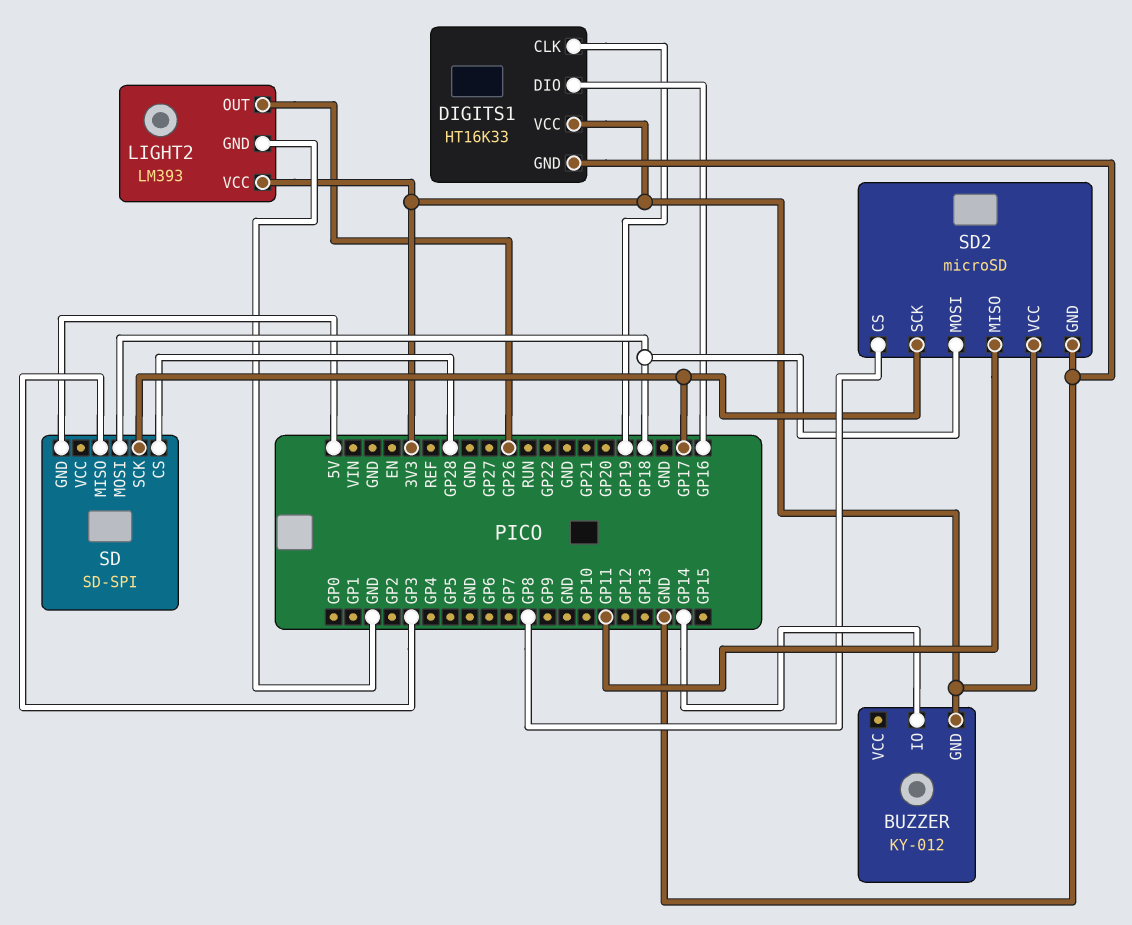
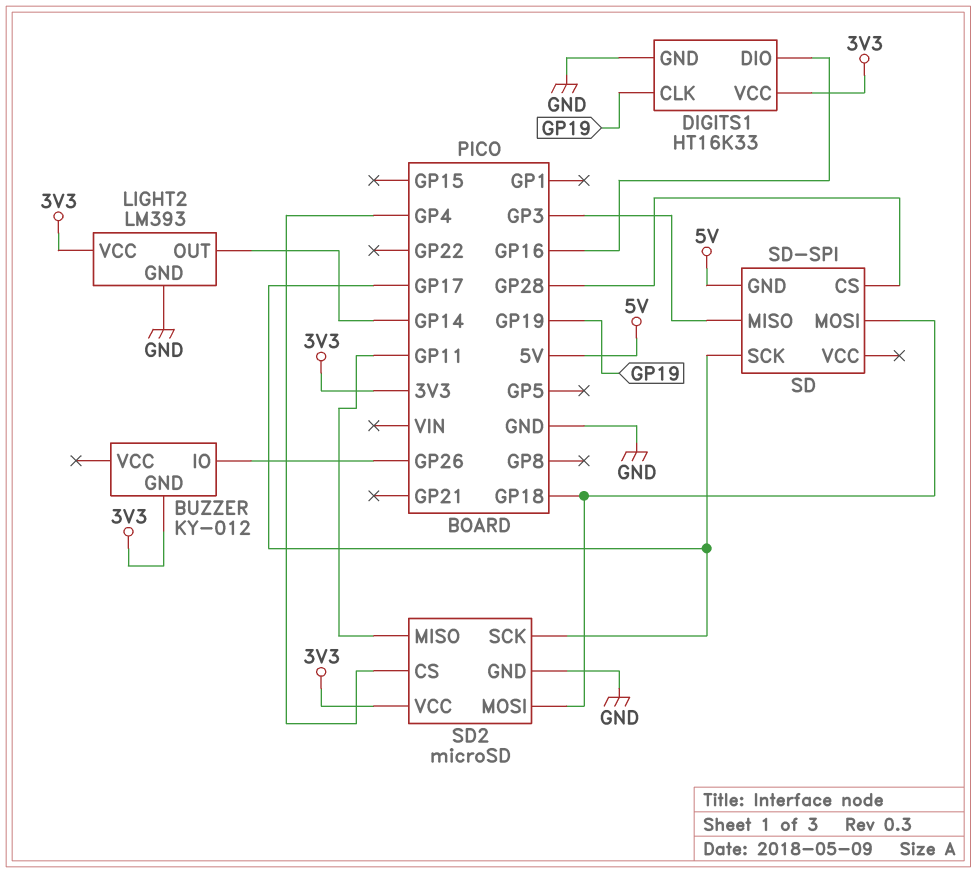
BUZZER pin IO: GP14 -> GP26
LIGHT2 pin OUT: GP26 -> GP14
SD2 pin CS: GP8 -> GP4

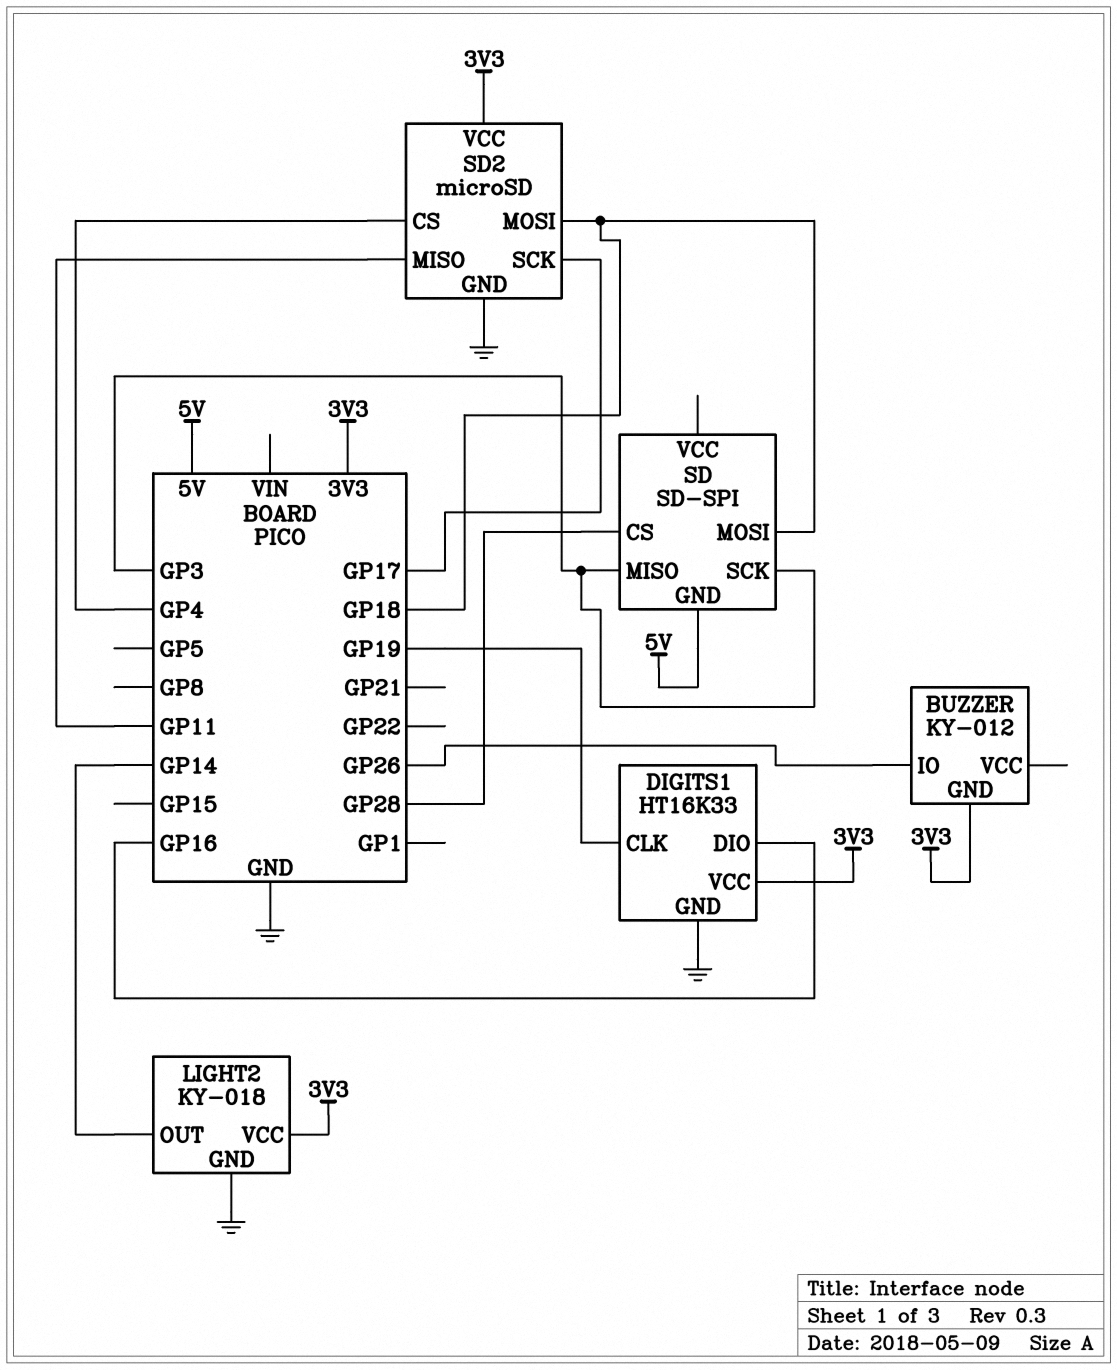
LIGHT2: LM393 -> KY-018
SD pin SCK: GP17 -> GP3

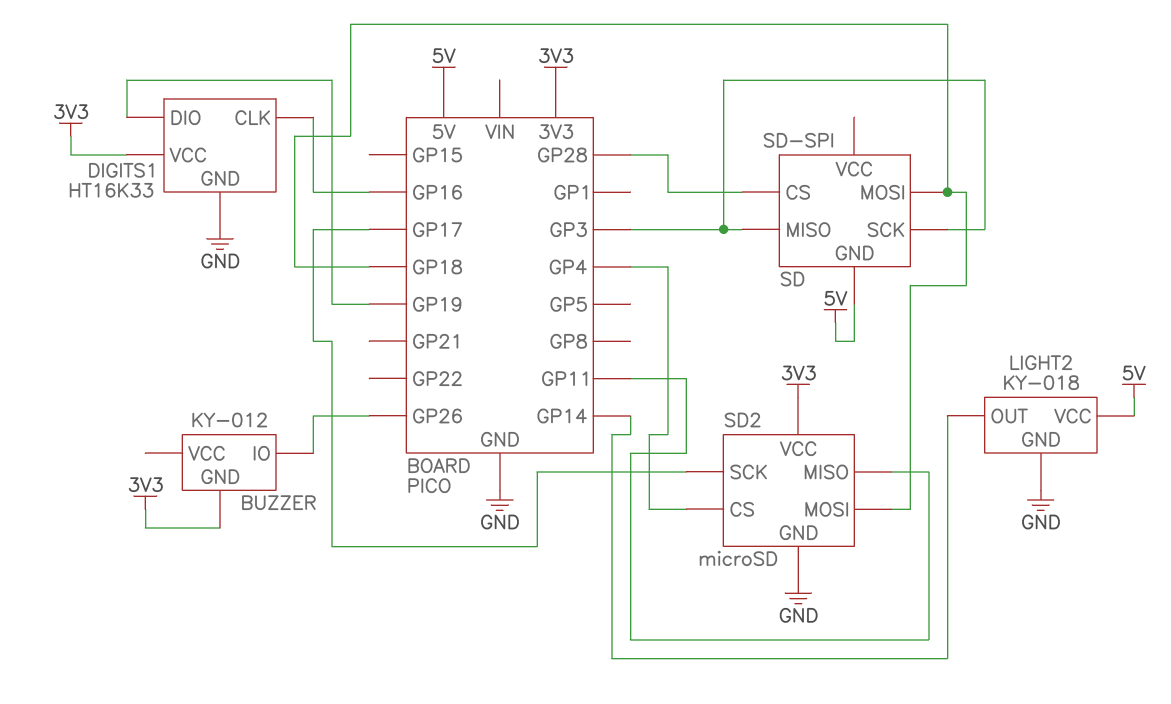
DIGITS1 pin CLK: GP19 -> GP16
DIGITS1 pin DIO: GP16 -> GP19
LIGHT2 pin VCC: 3V3 -> 5V

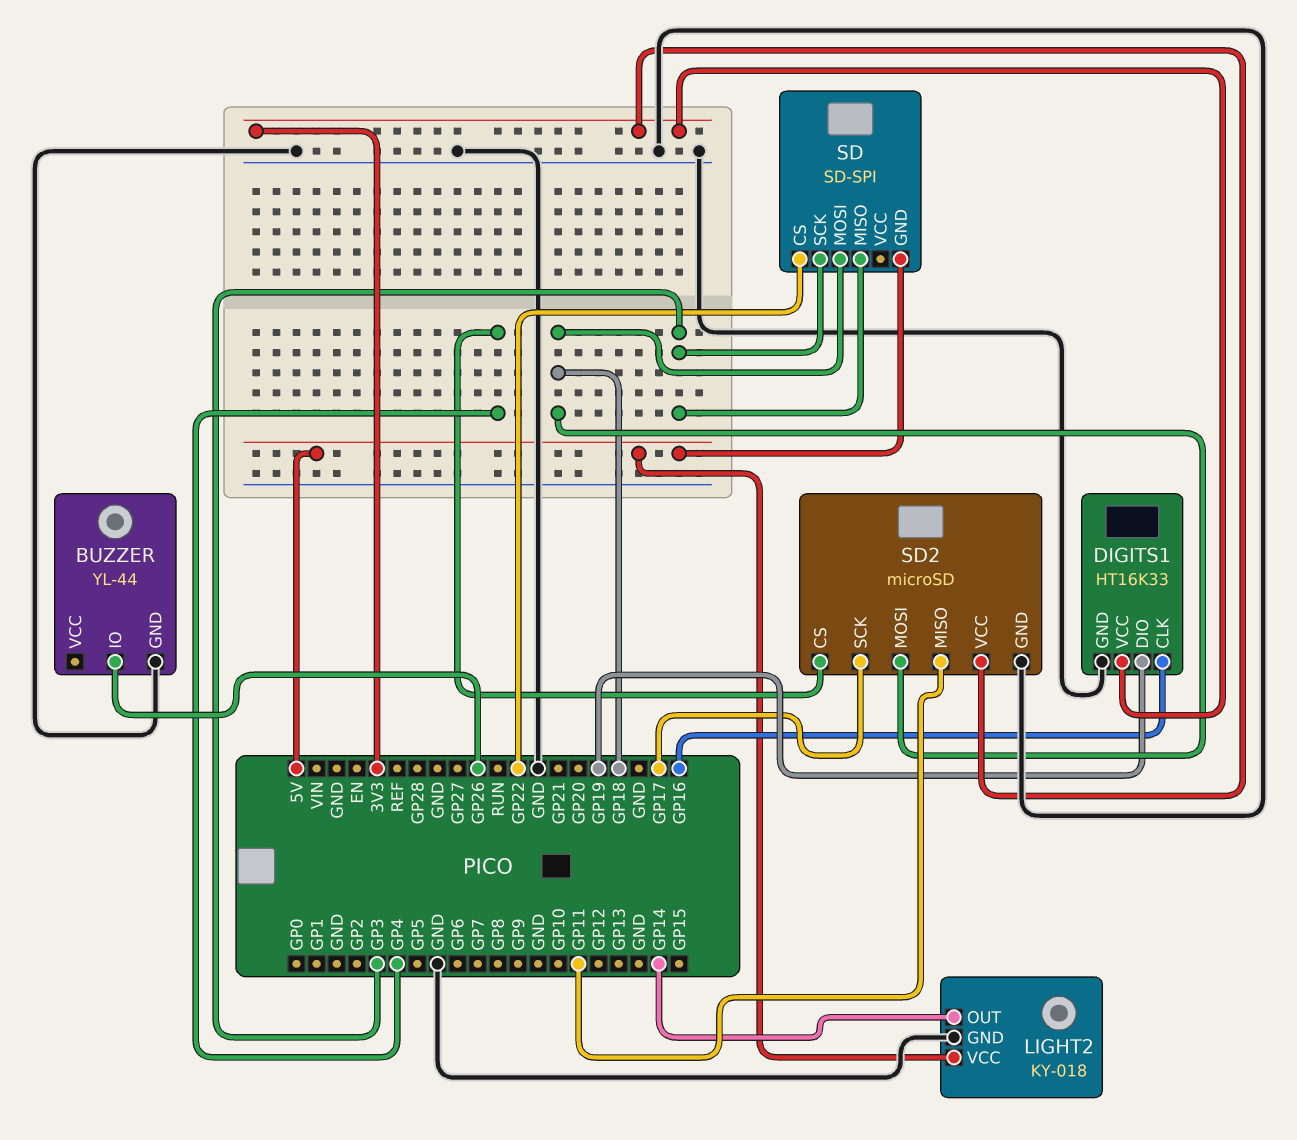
BUZZER: KY-012 -> YL-44
BUZZER pin GND: 3V3 -> GND
SD pin CS: GP28 -> GP22

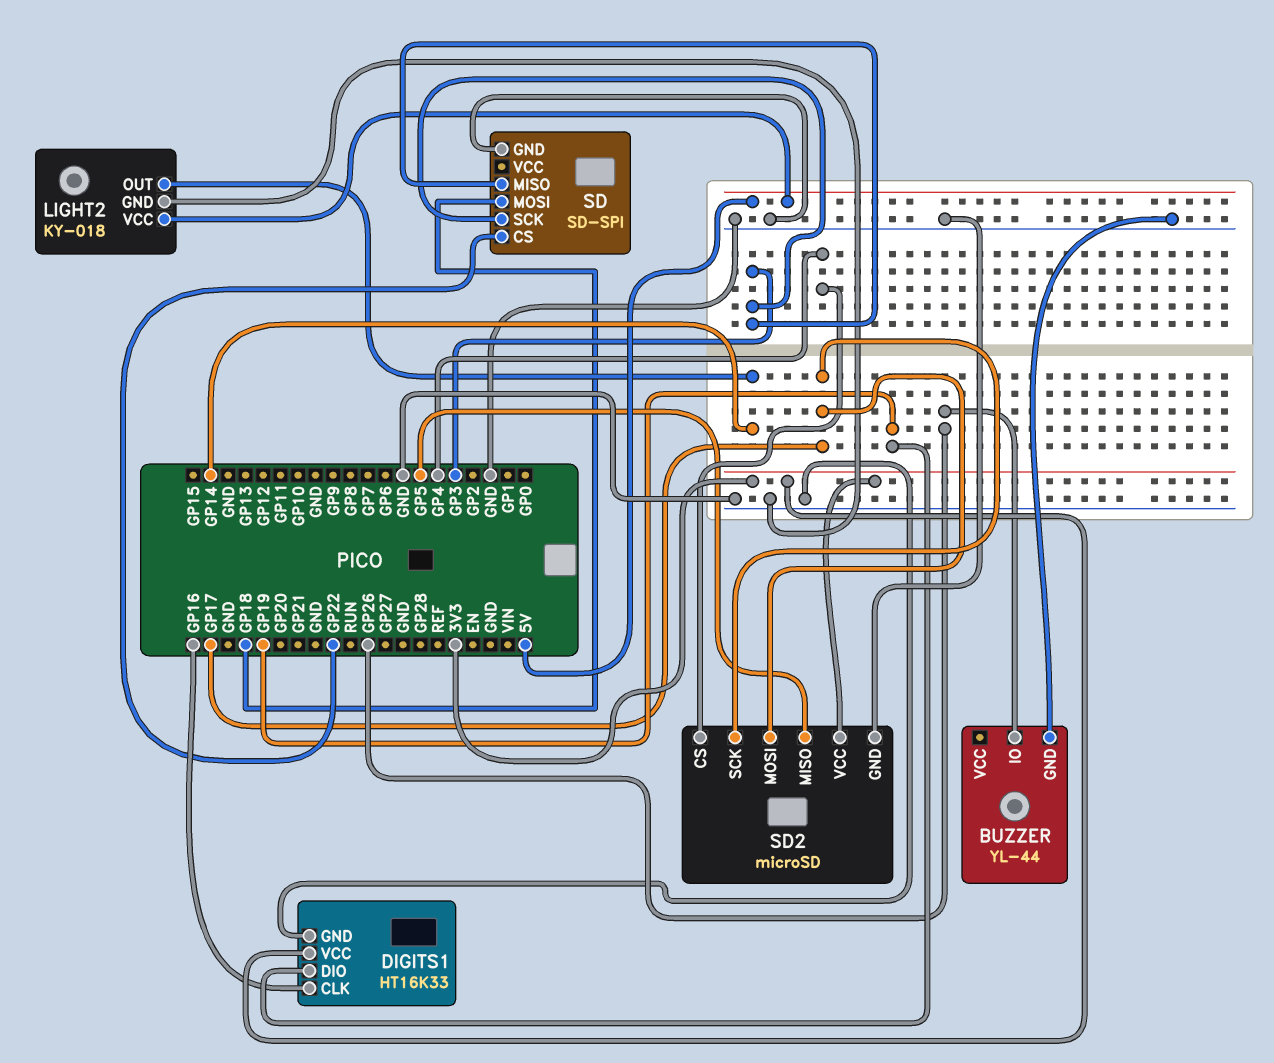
SD pin GND: 5V -> GND
SD2 pin MISO: GP11 -> GP5
SD2 pin MOSI: GP18 -> GP17

